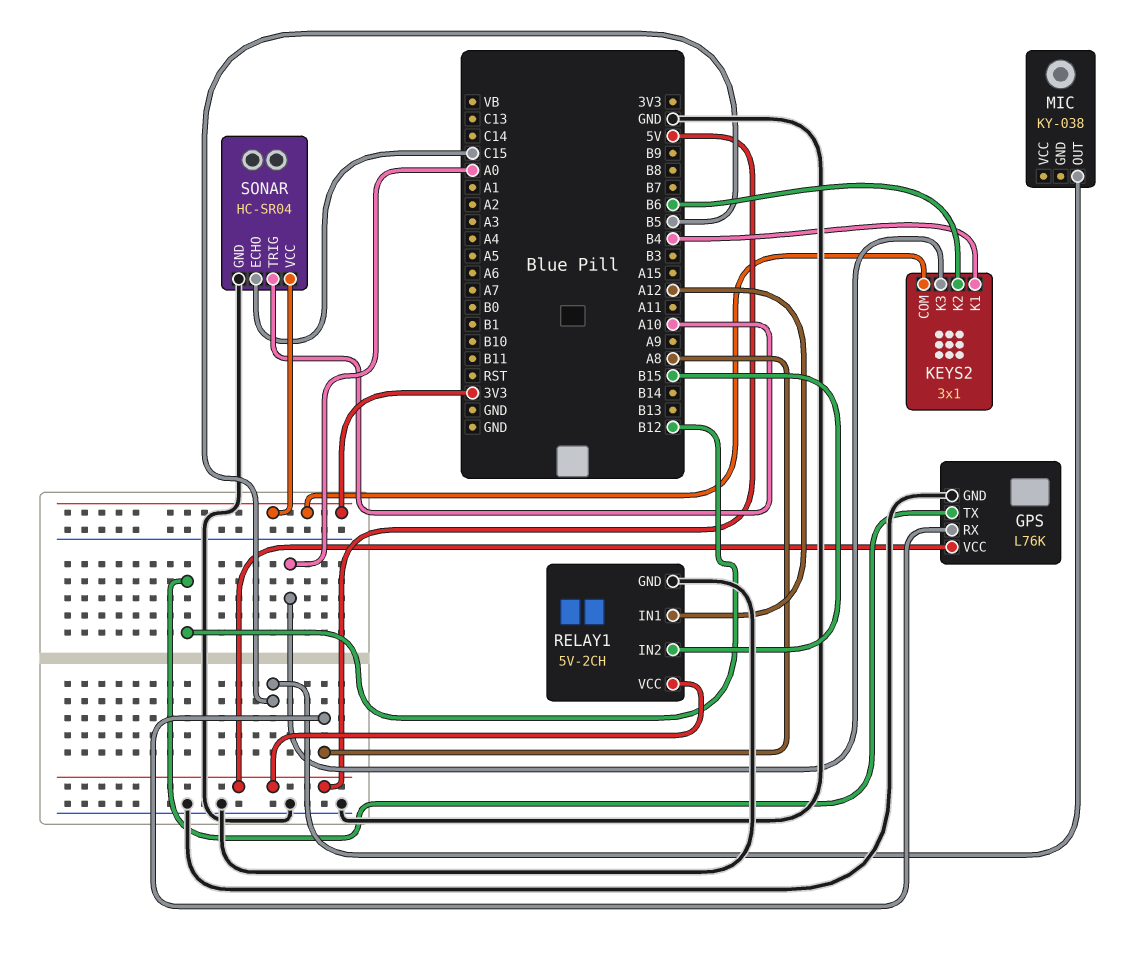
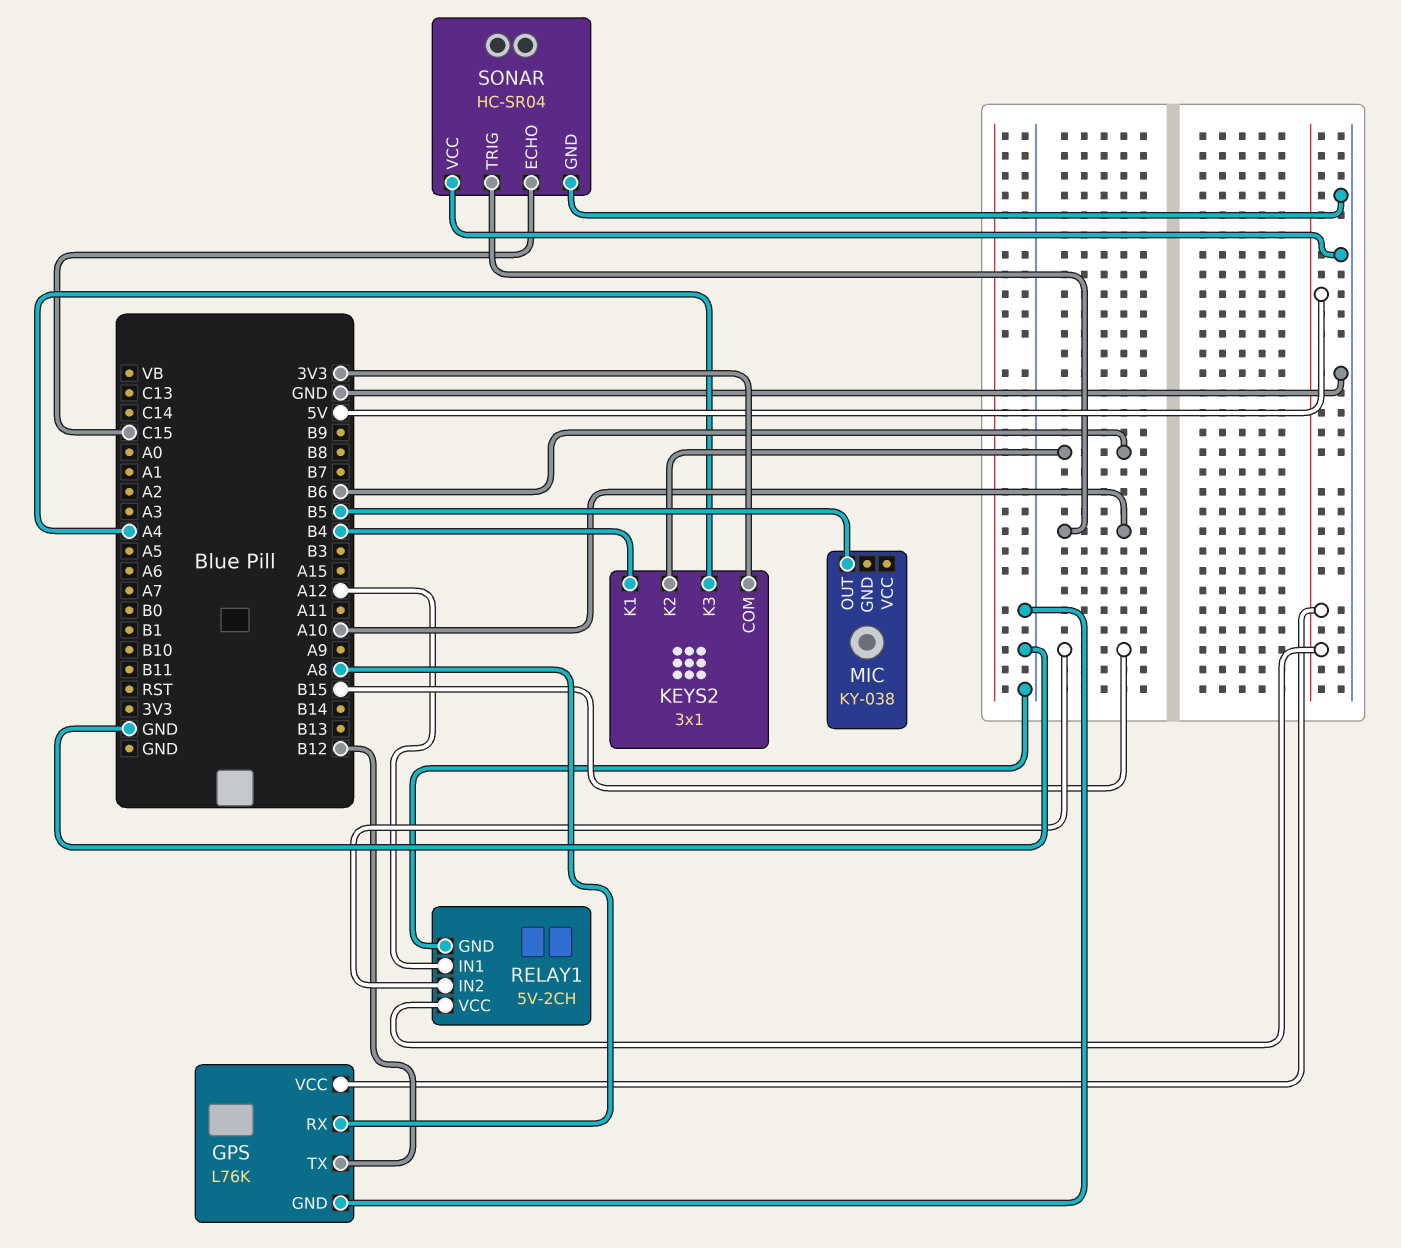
KEYS2 pin K3: A0 -> A4
SONAR pin VCC: 3V3 -> GND

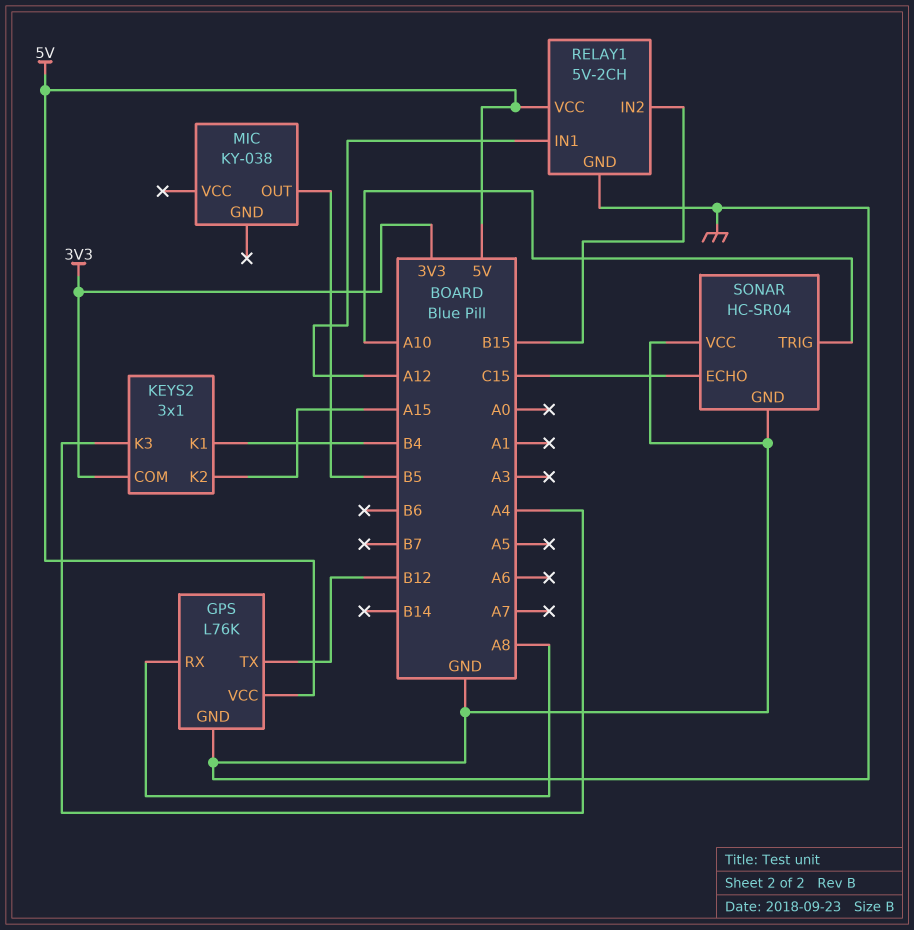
KEYS2 pin K2: B6 -> A15

